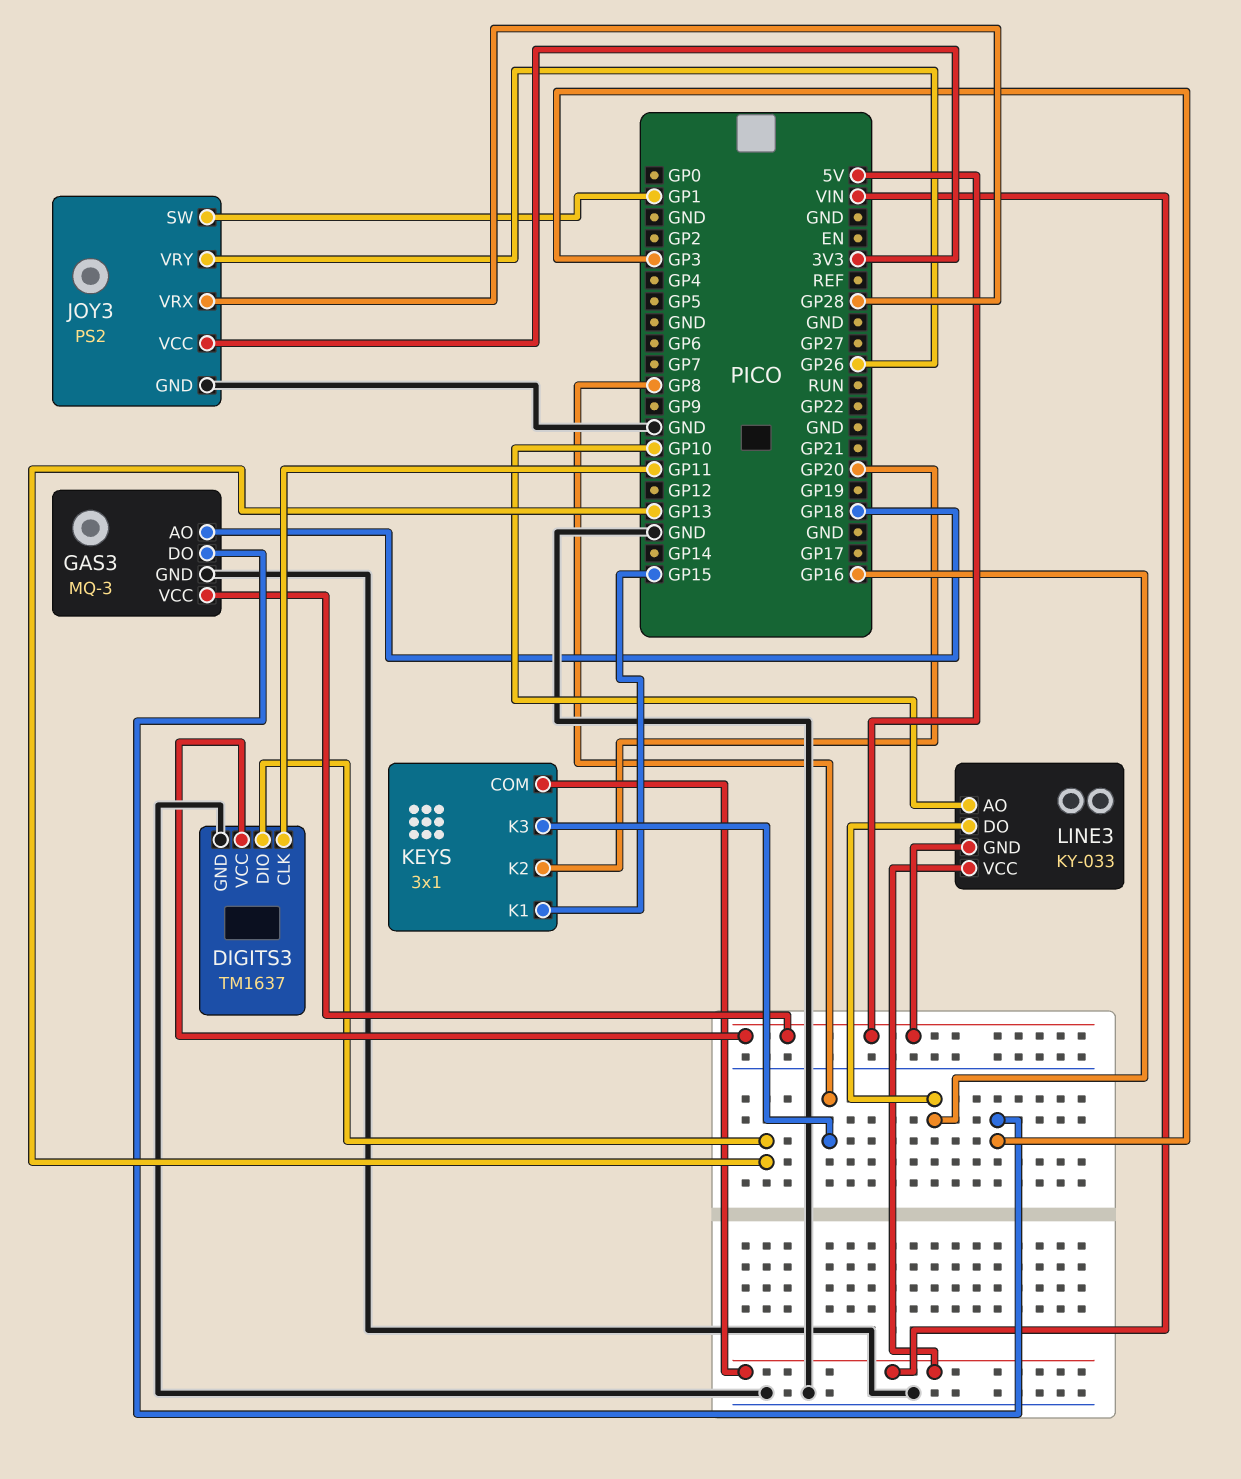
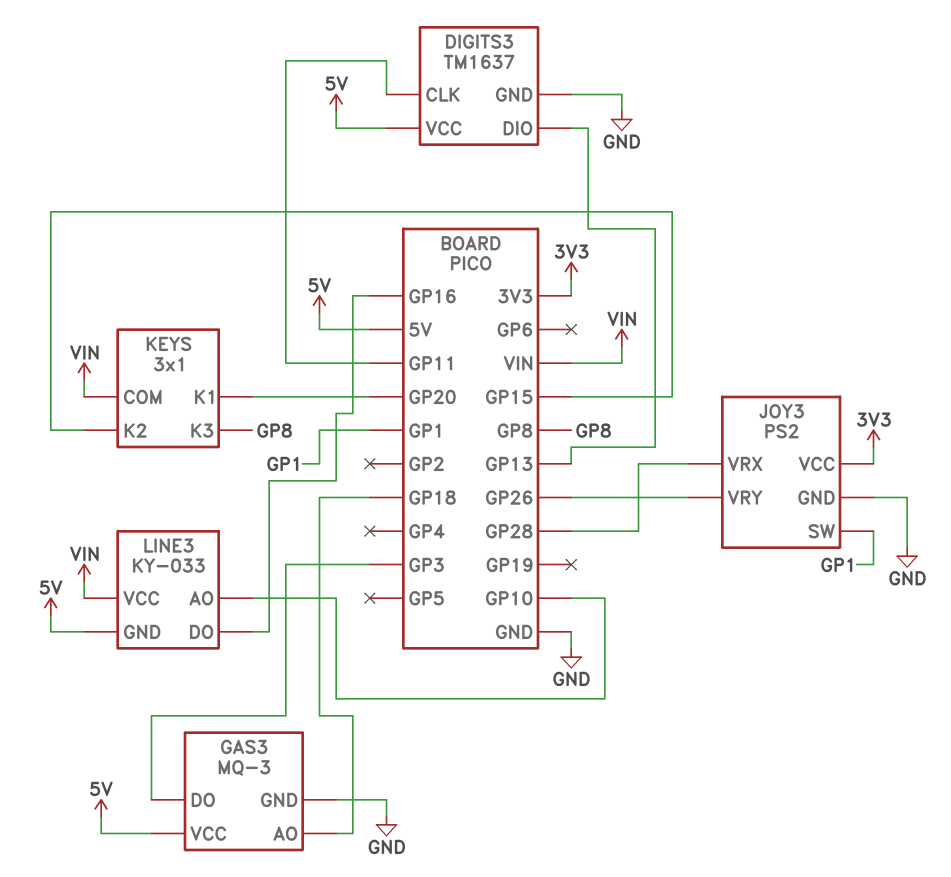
KEYS pin K1: GP15 -> GP20
KEYS pin K2: GP20 -> GP15

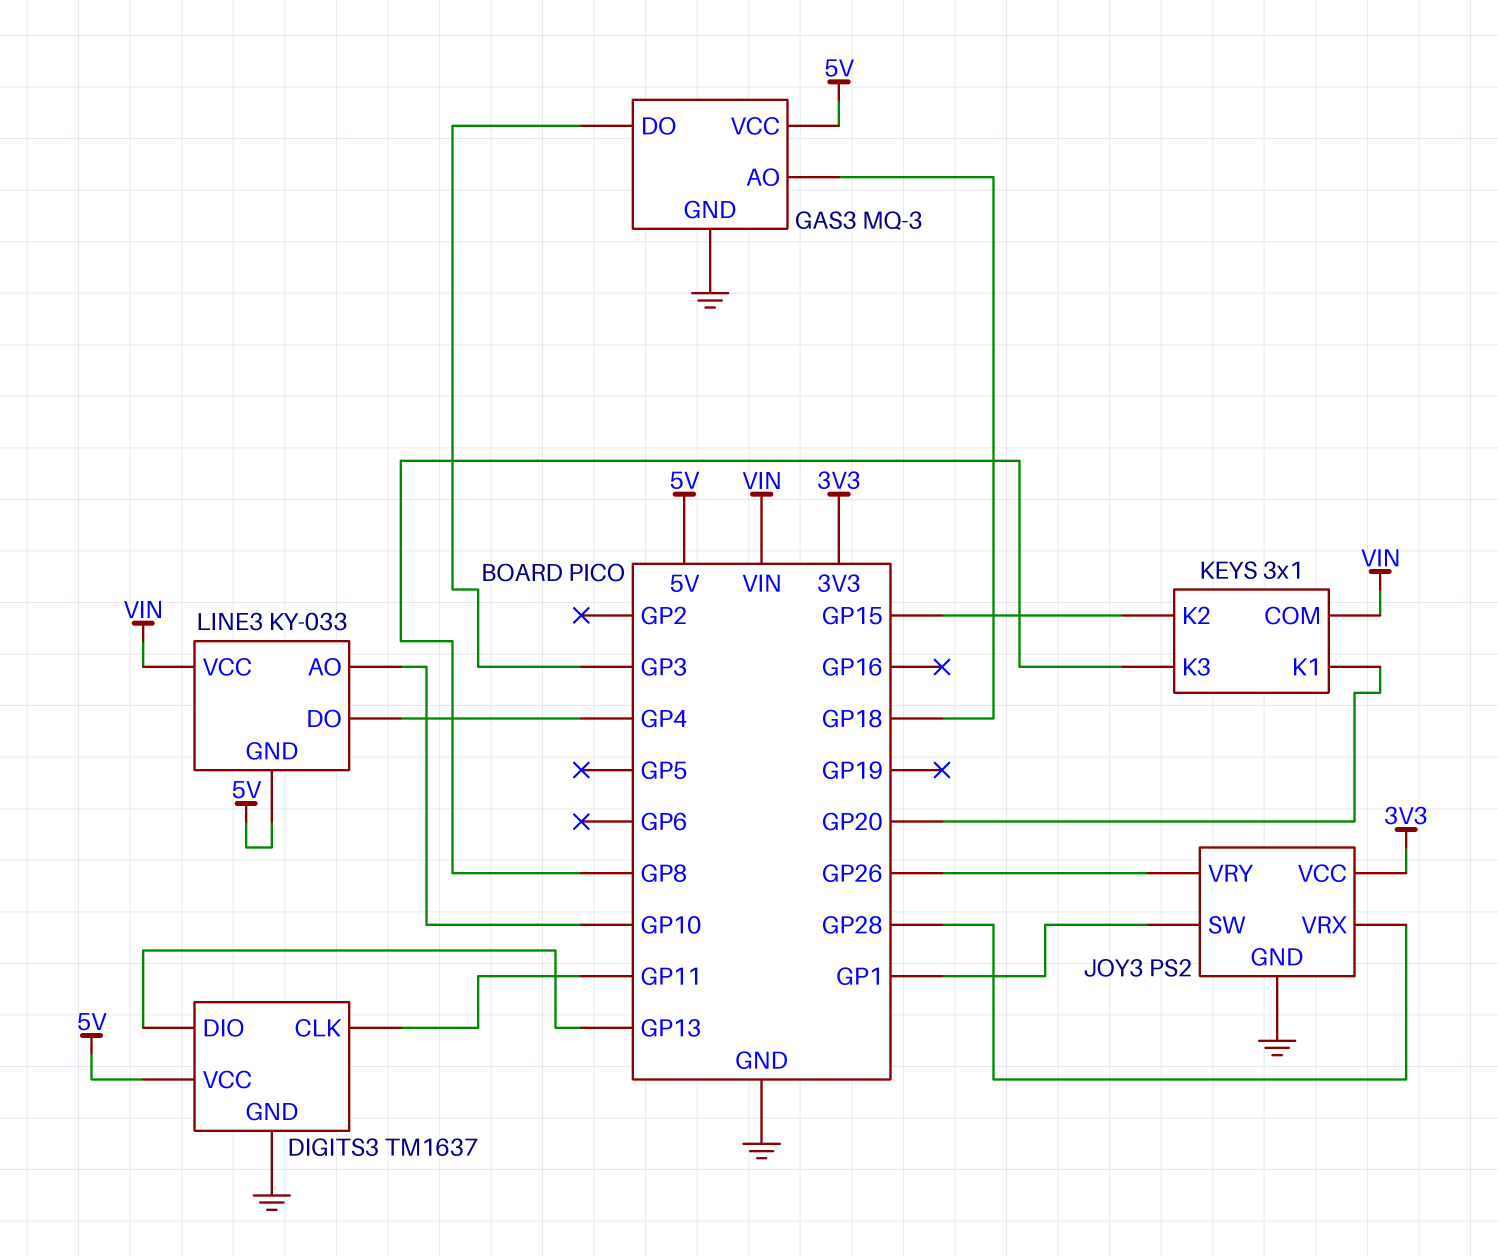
LINE3 pin DO: GP16 -> GP4

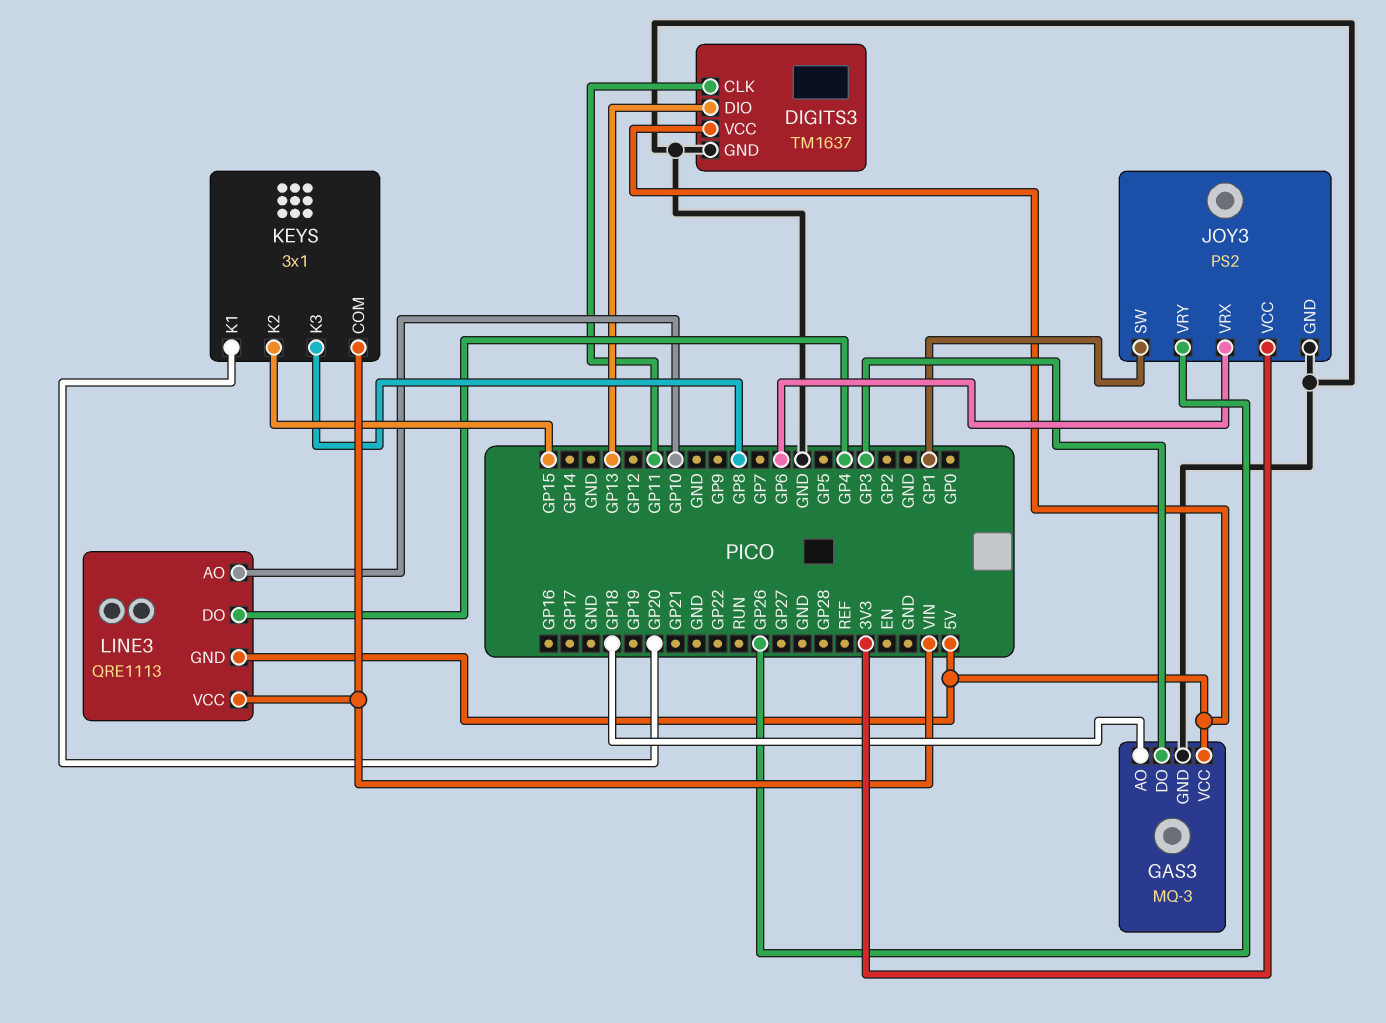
JOY3 pin VRX: GP28 -> GP6
LINE3: KY-033 -> QRE1113

